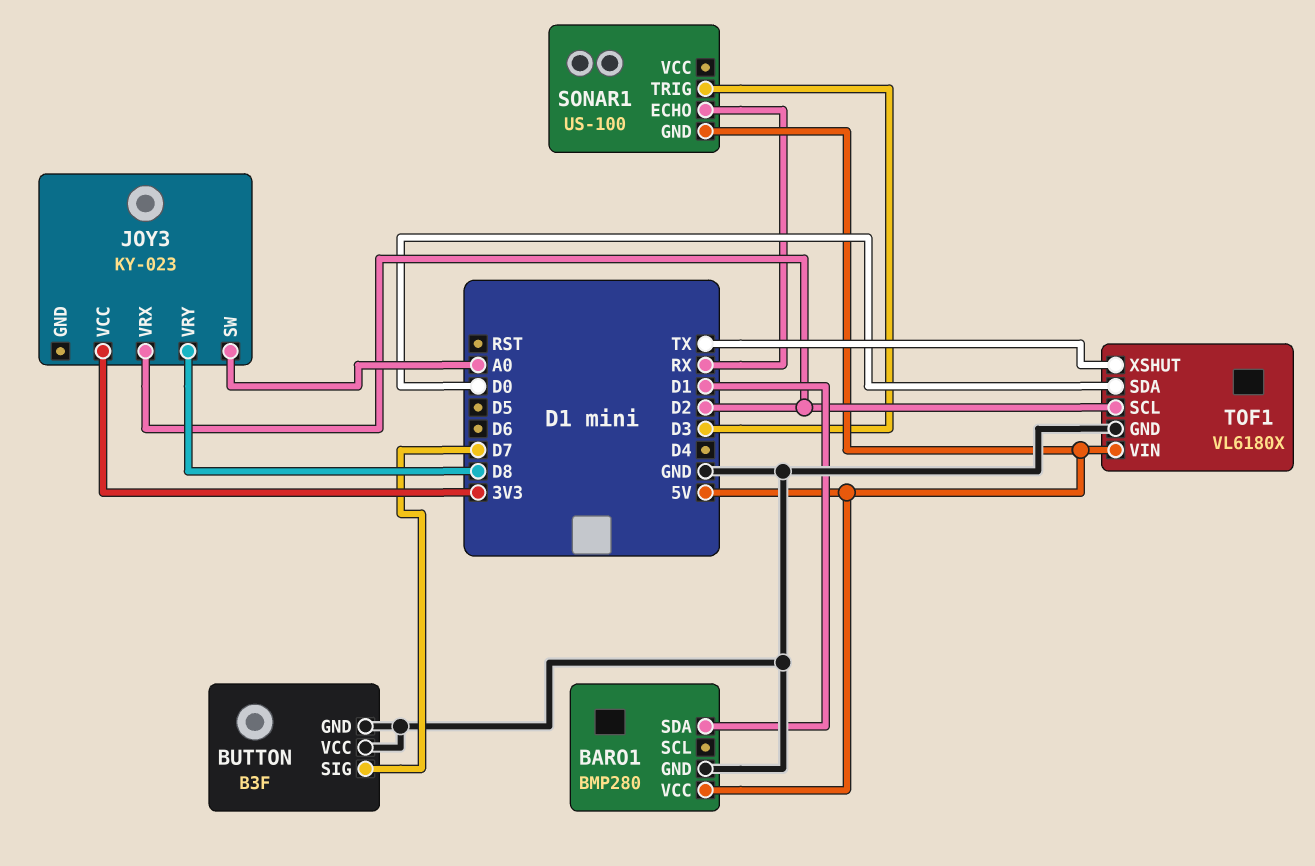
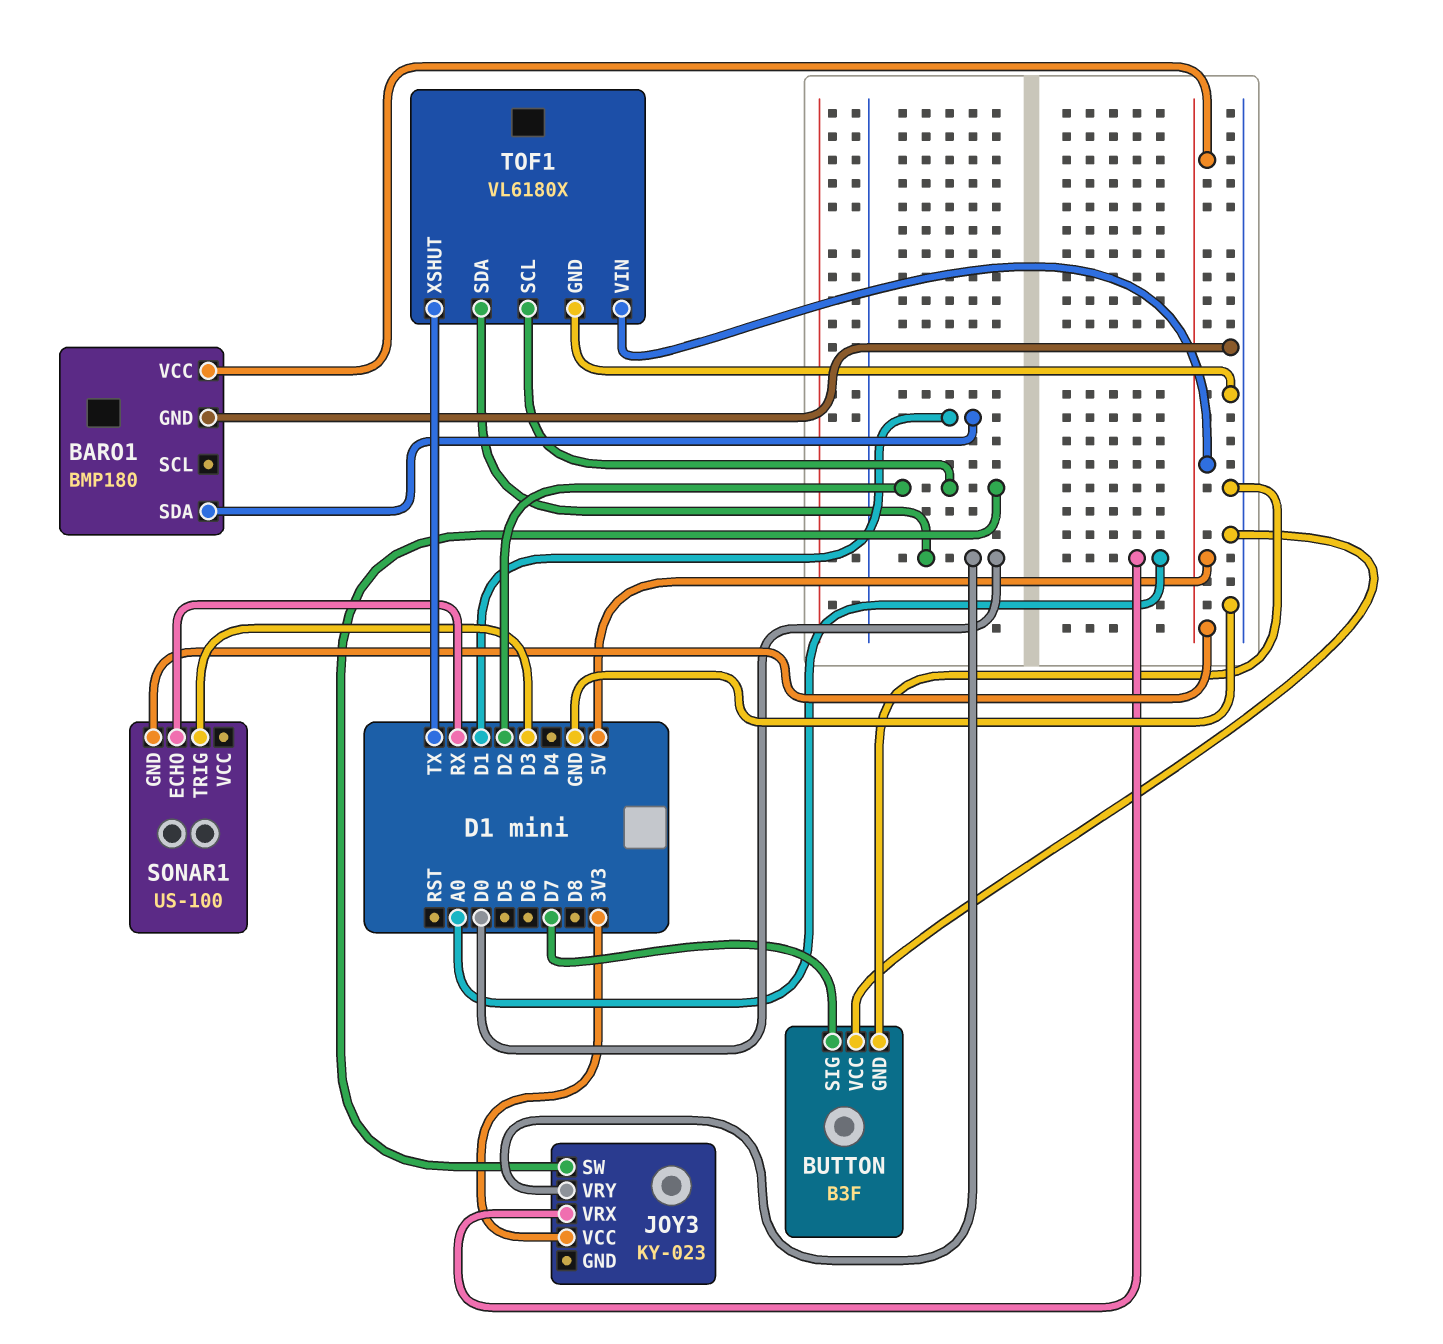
BARO1: BMP280 -> BMP180
JOY3 pin SW: A0 -> D2
JOY3 pin VRX: D2 -> A0
JOY3 pin VRY: D8 -> D0

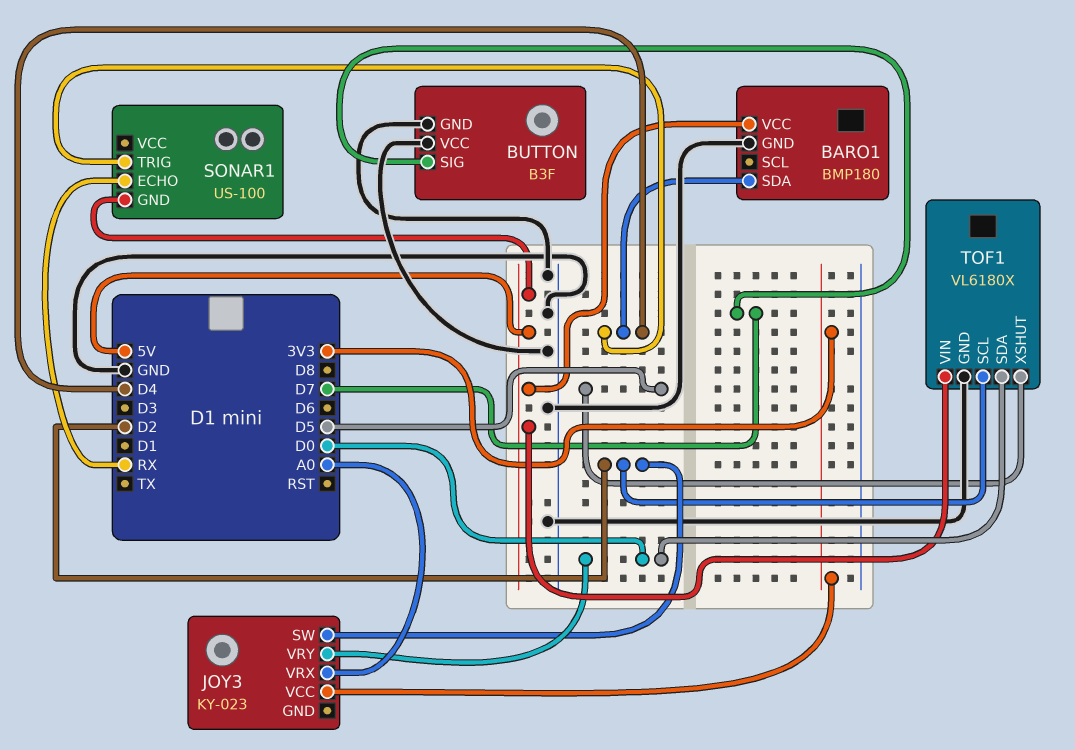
BARO1 pin SDA: D1 -> D4
SONAR1 pin TRIG: D3 -> D4
TOF1 pin XSHUT: TX -> D5

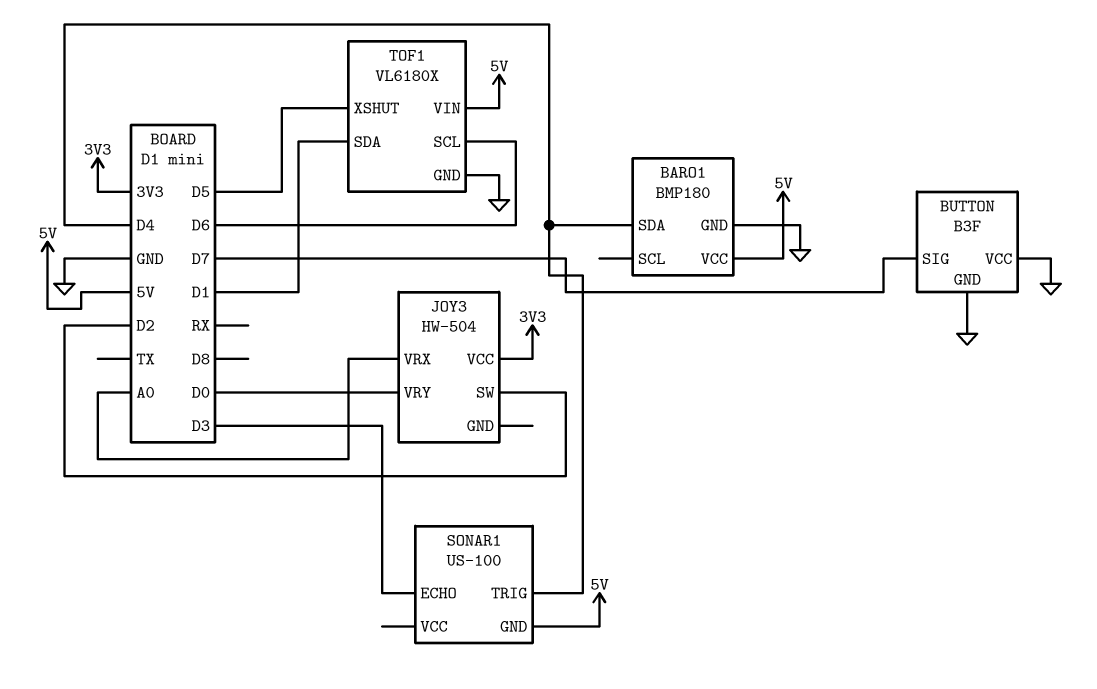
JOY3: KY-023 -> HW-504
SONAR1 pin ECHO: RX -> D3
TOF1 pin SCL: D2 -> D6
TOF1 pin SDA: D0 -> D1

